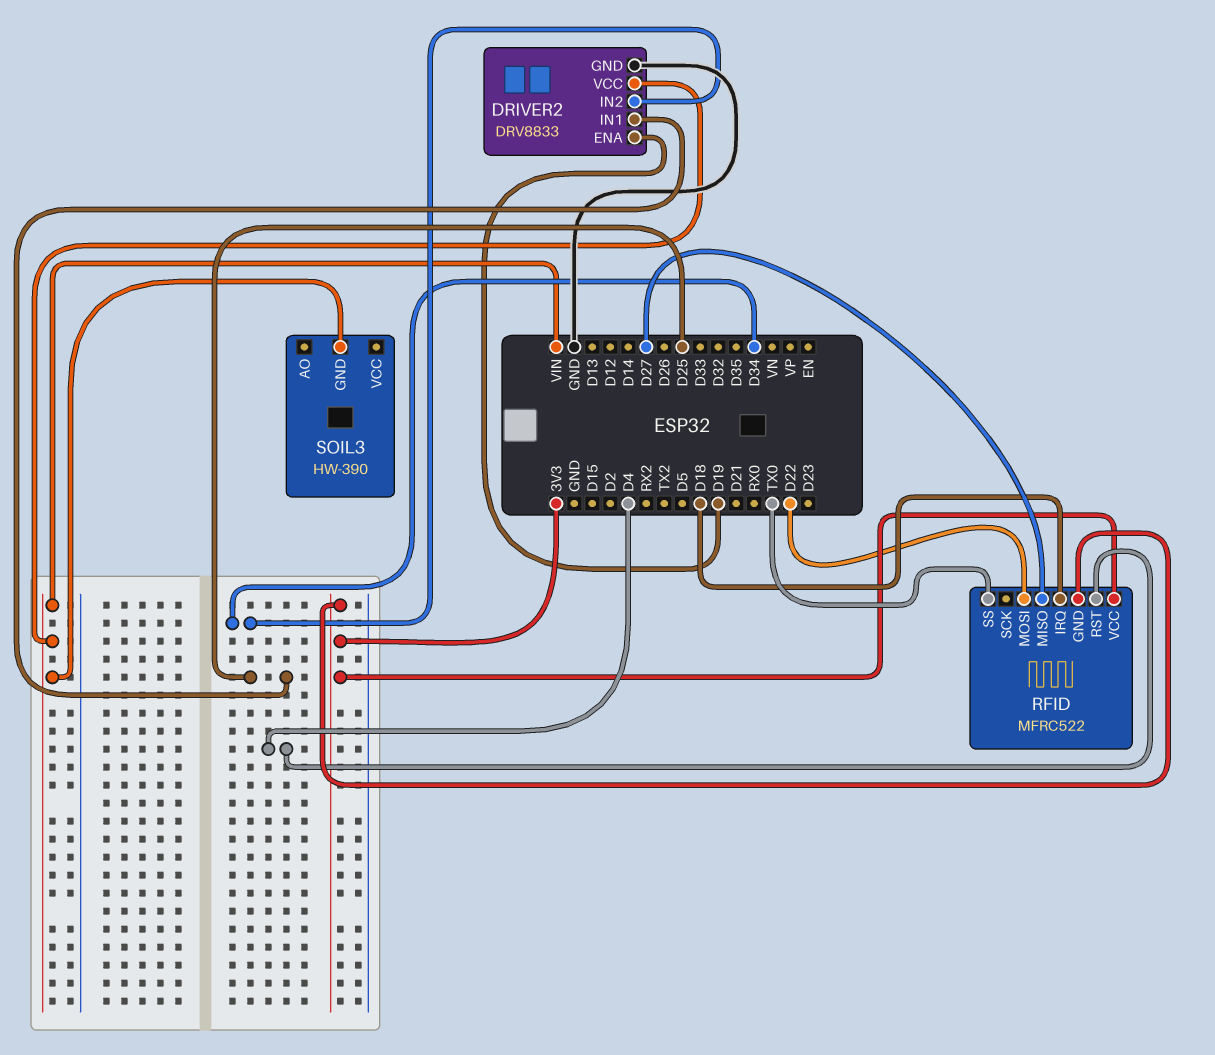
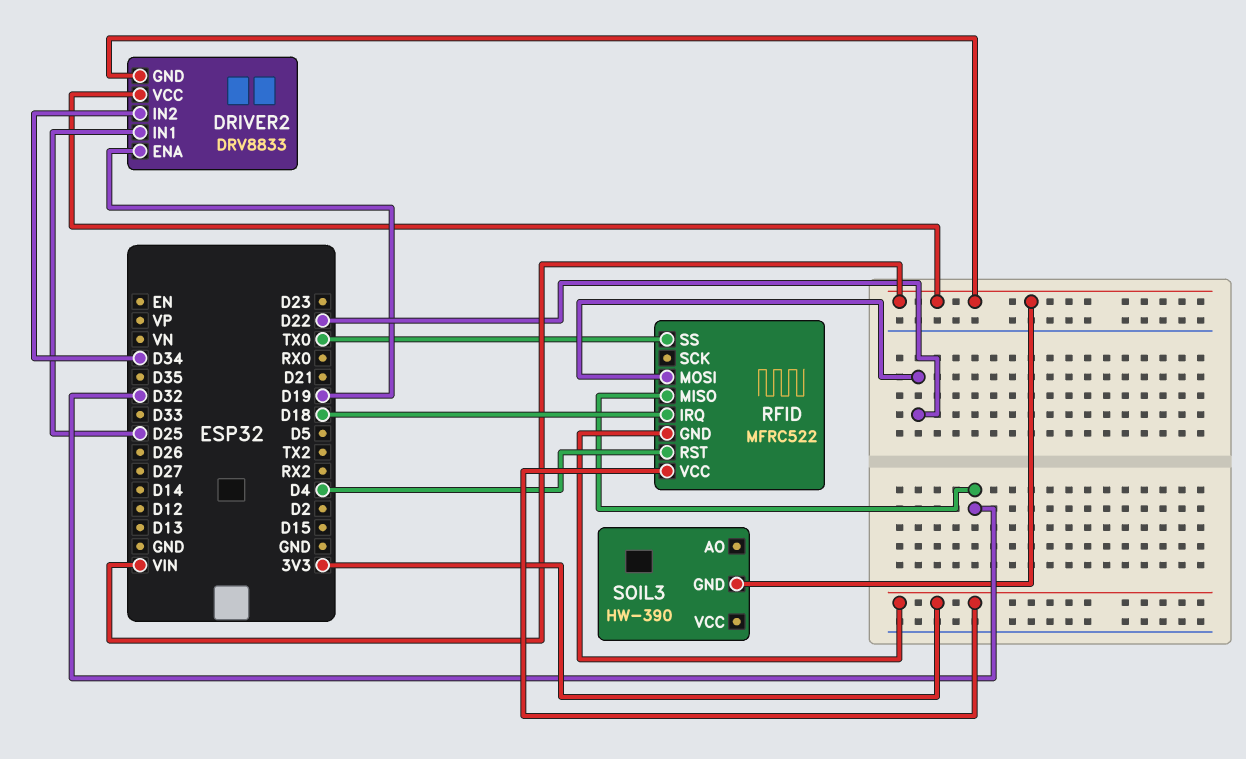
DRIVER2 pin GND: GND -> VIN
RFID pin MISO: D27 -> D32

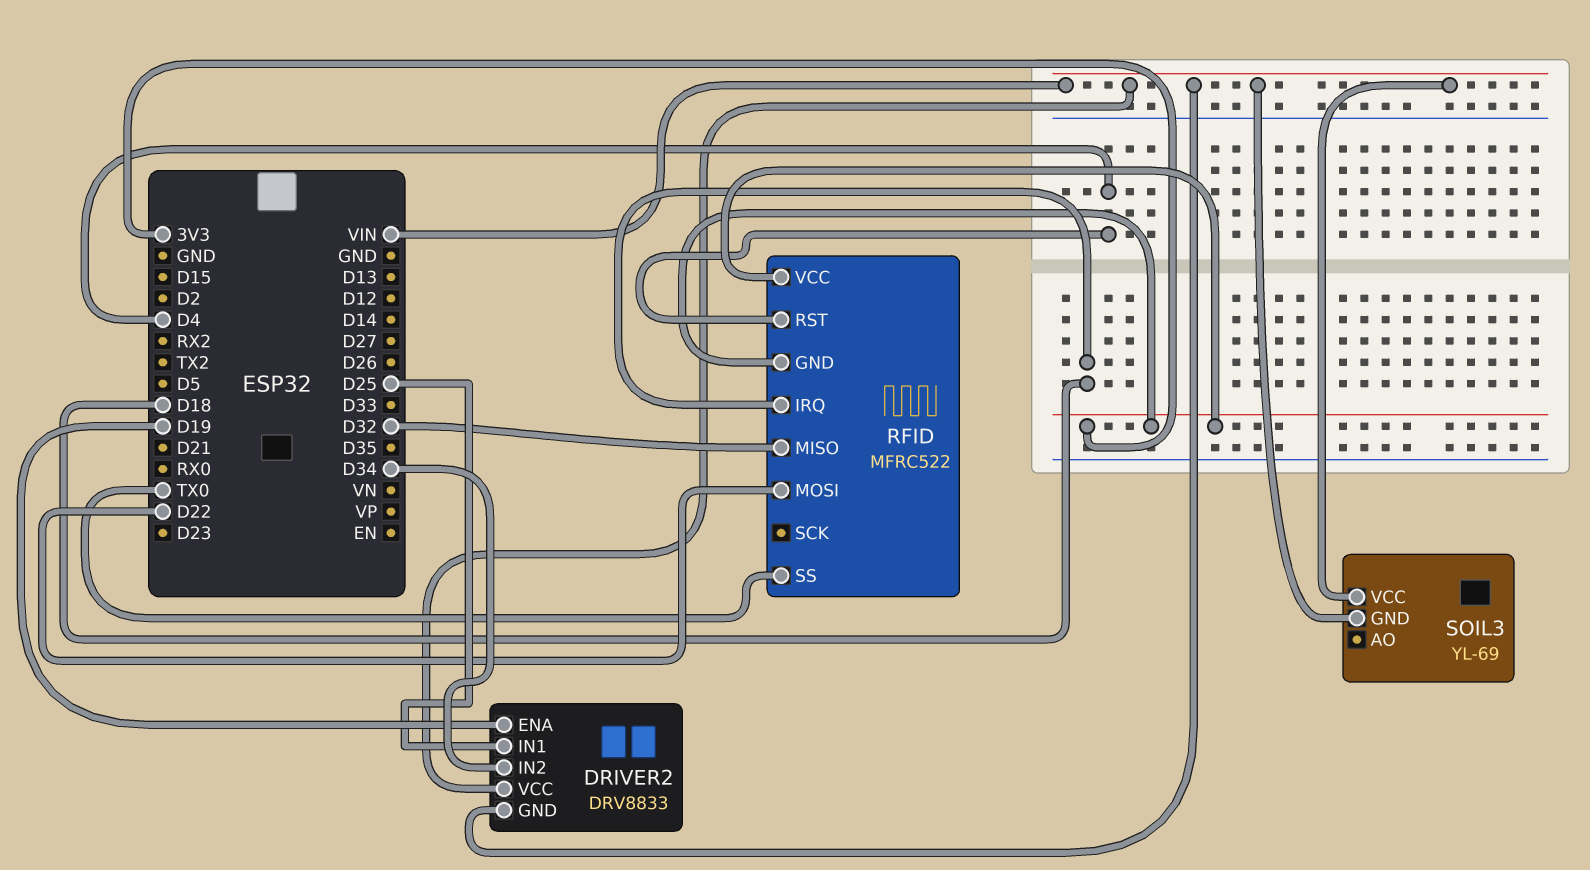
SOIL3: HW-390 -> YL-69
SOIL3 pin VCC: none -> VIN

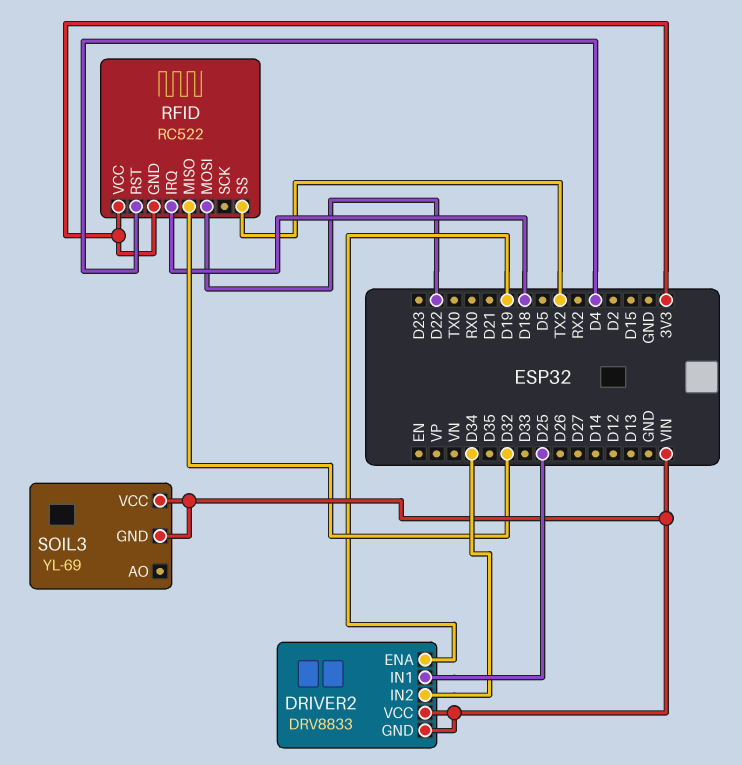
RFID: MFRC522 -> RC522
RFID pin SS: TX0 -> TX2

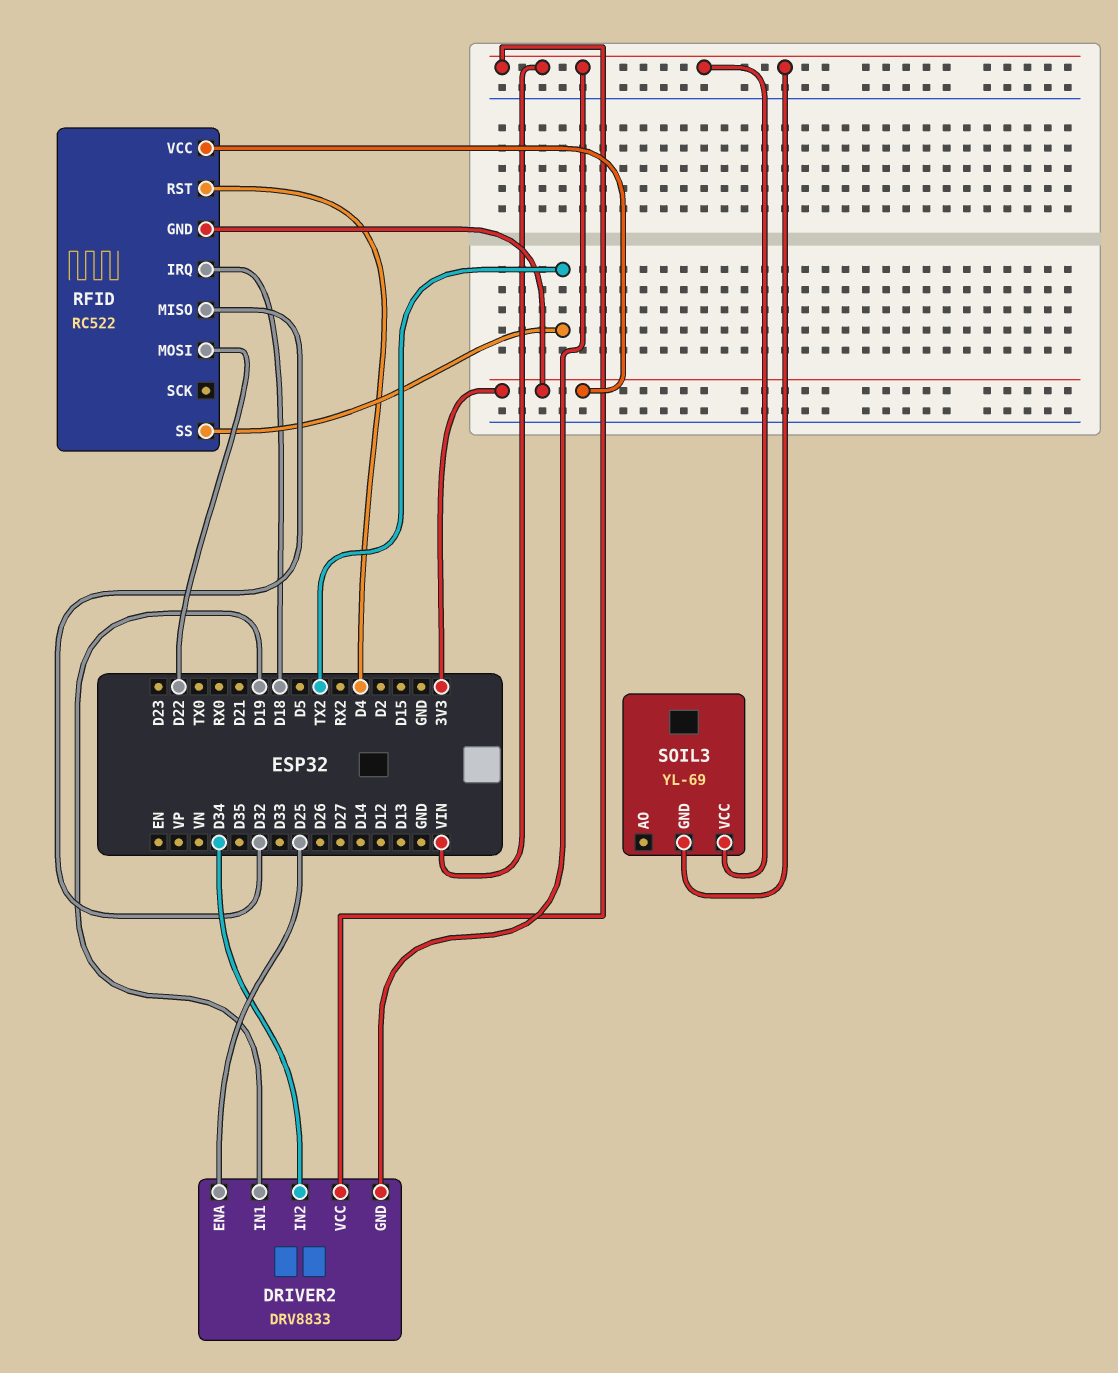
DRIVER2 pin ENA: D19 -> D25
DRIVER2 pin IN1: D25 -> D19

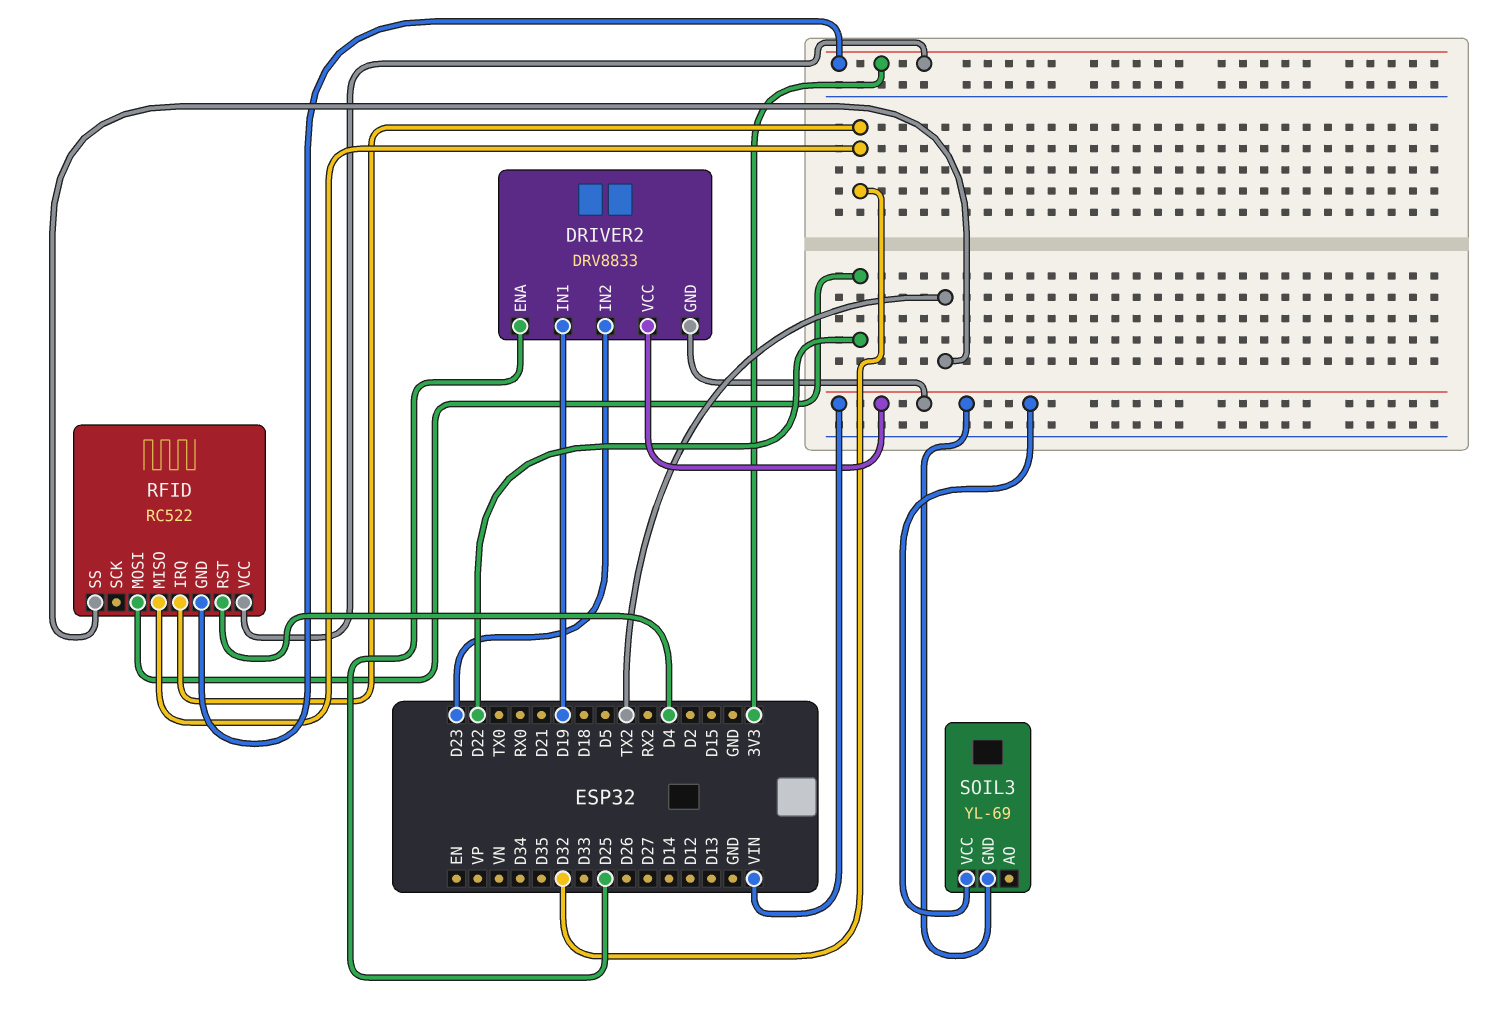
DRIVER2 pin IN2: D34 -> D23
RFID pin IRQ: D18 -> D32

